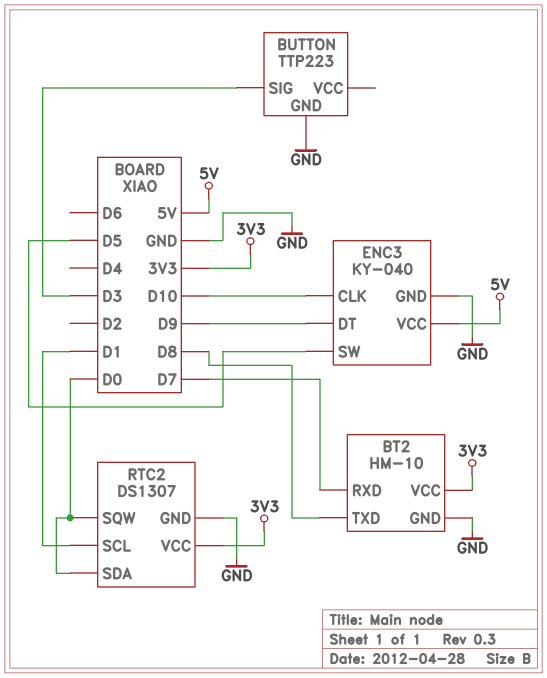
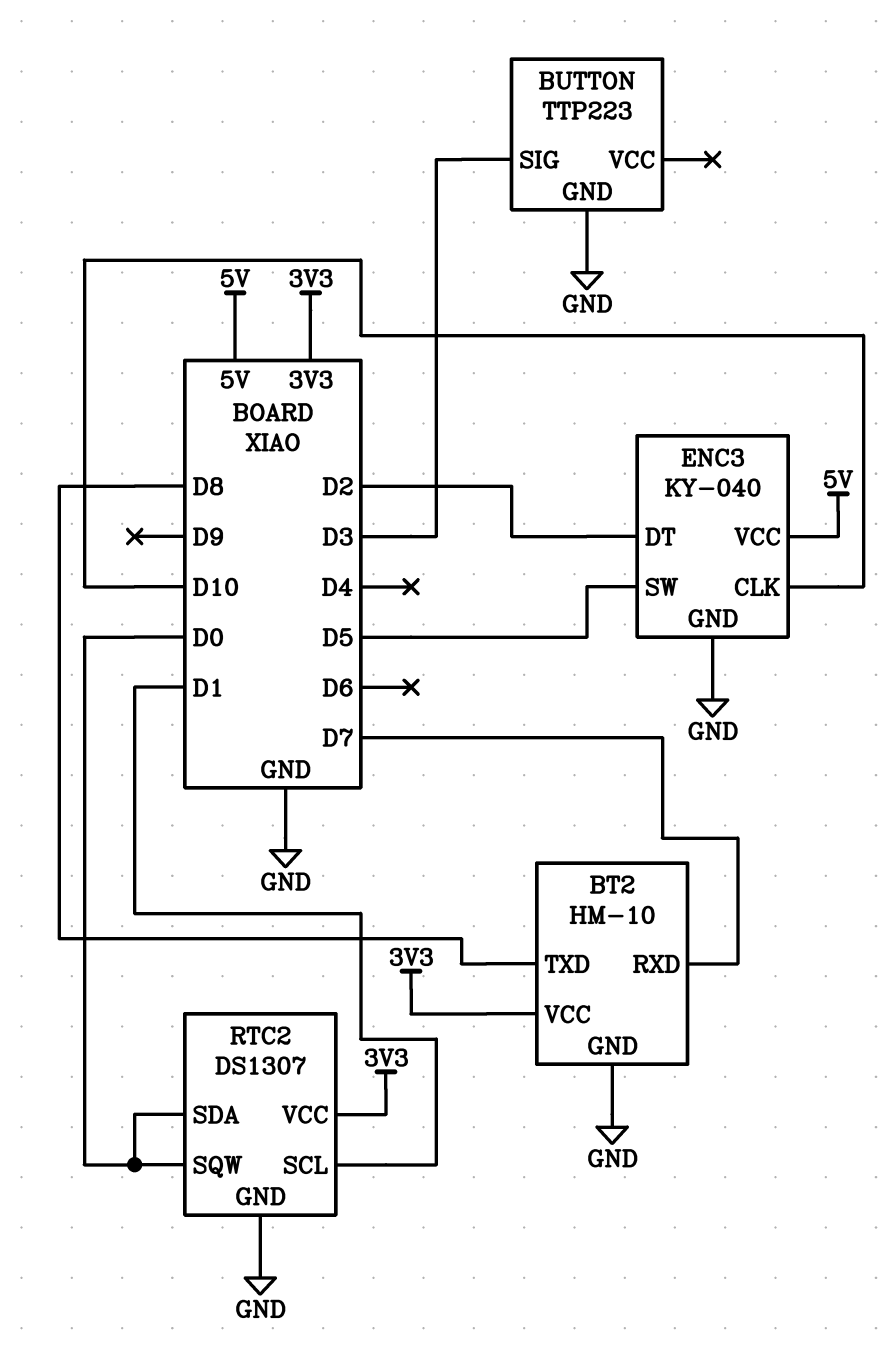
ENC3 pin DT: D9 -> D2

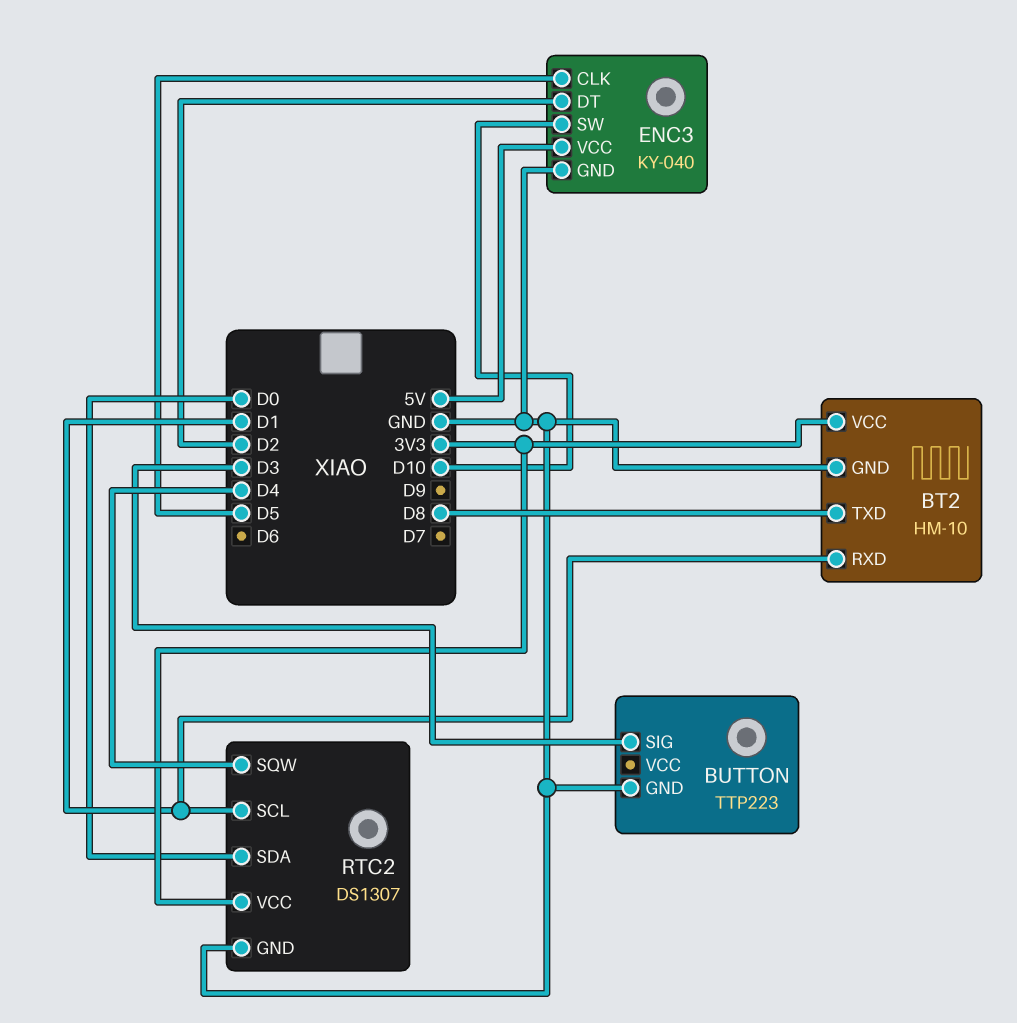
BT2 pin RXD: D7 -> D1
ENC3 pin CLK: D10 -> D5
ENC3 pin SW: D5 -> D10
RTC2 pin SQW: D0 -> D4

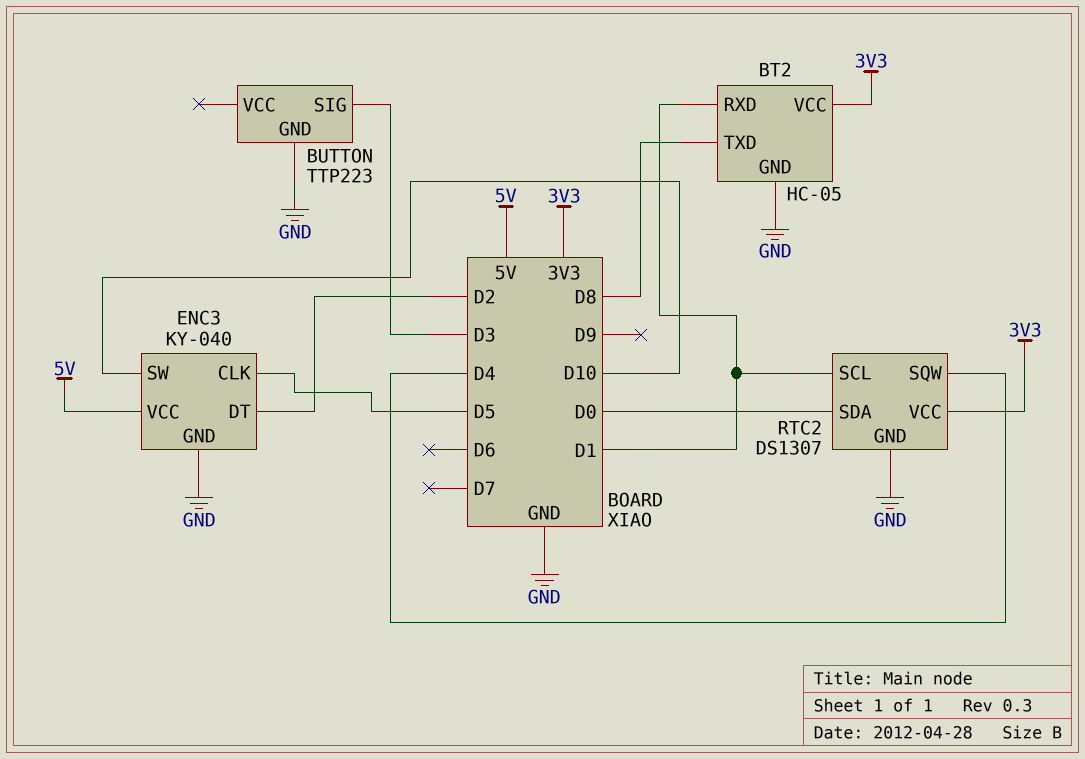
BT2: HM-10 -> HC-05

